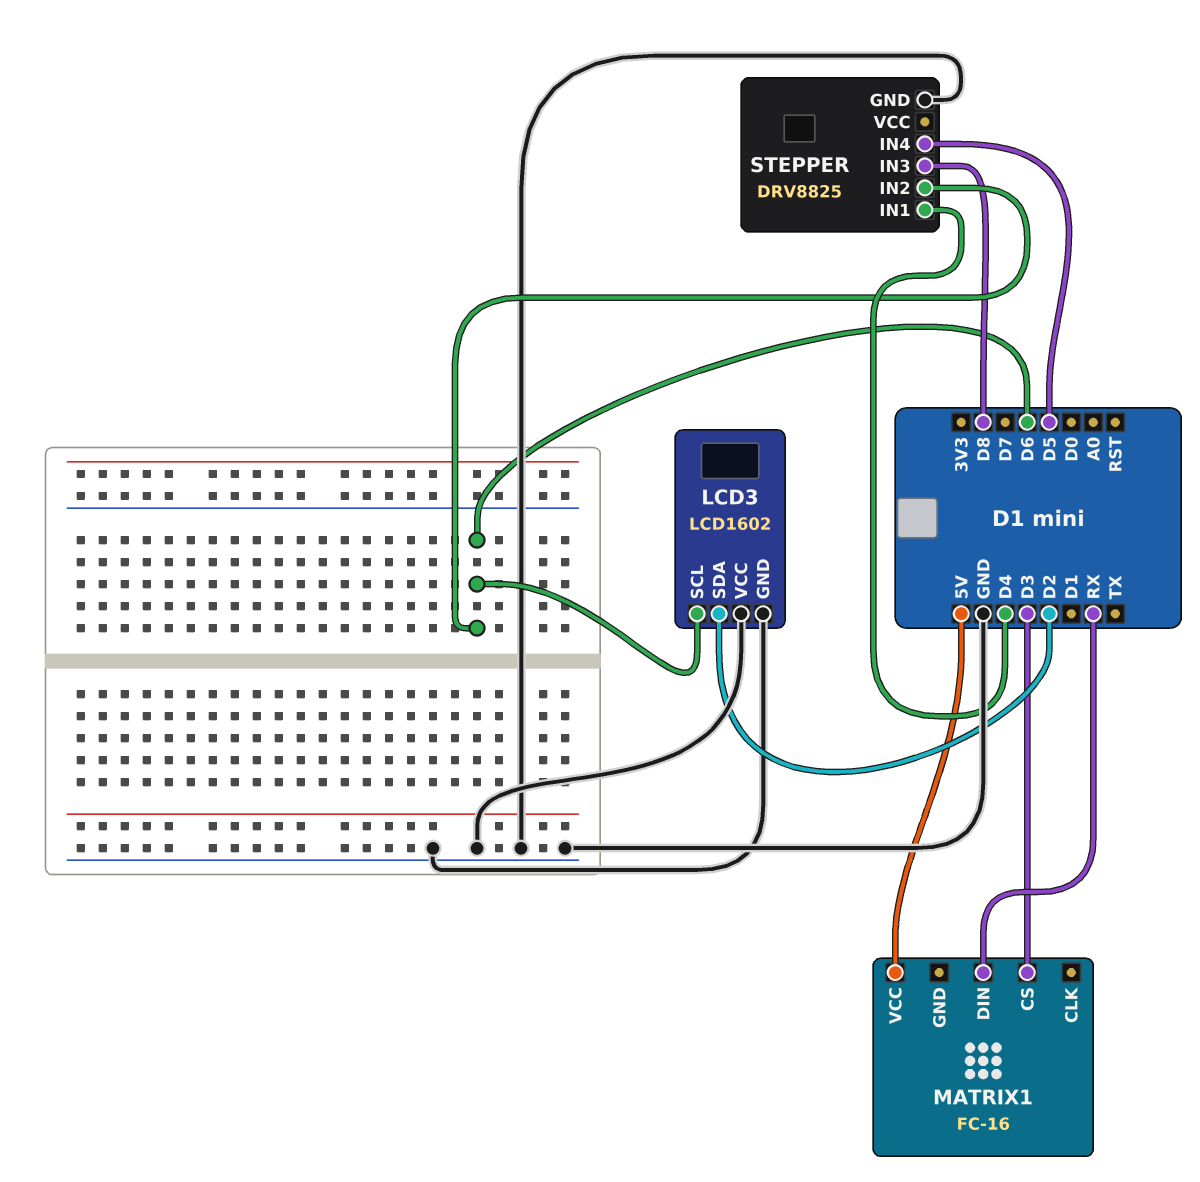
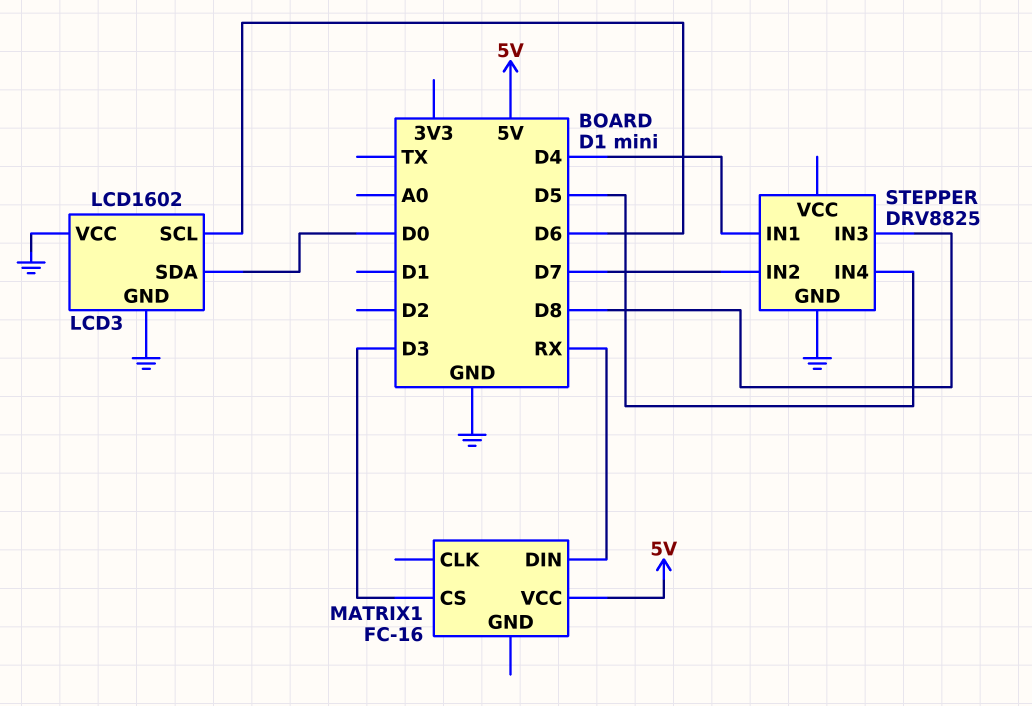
LCD3 pin SDA: D2 -> D0
STEPPER pin IN2: D6 -> D7

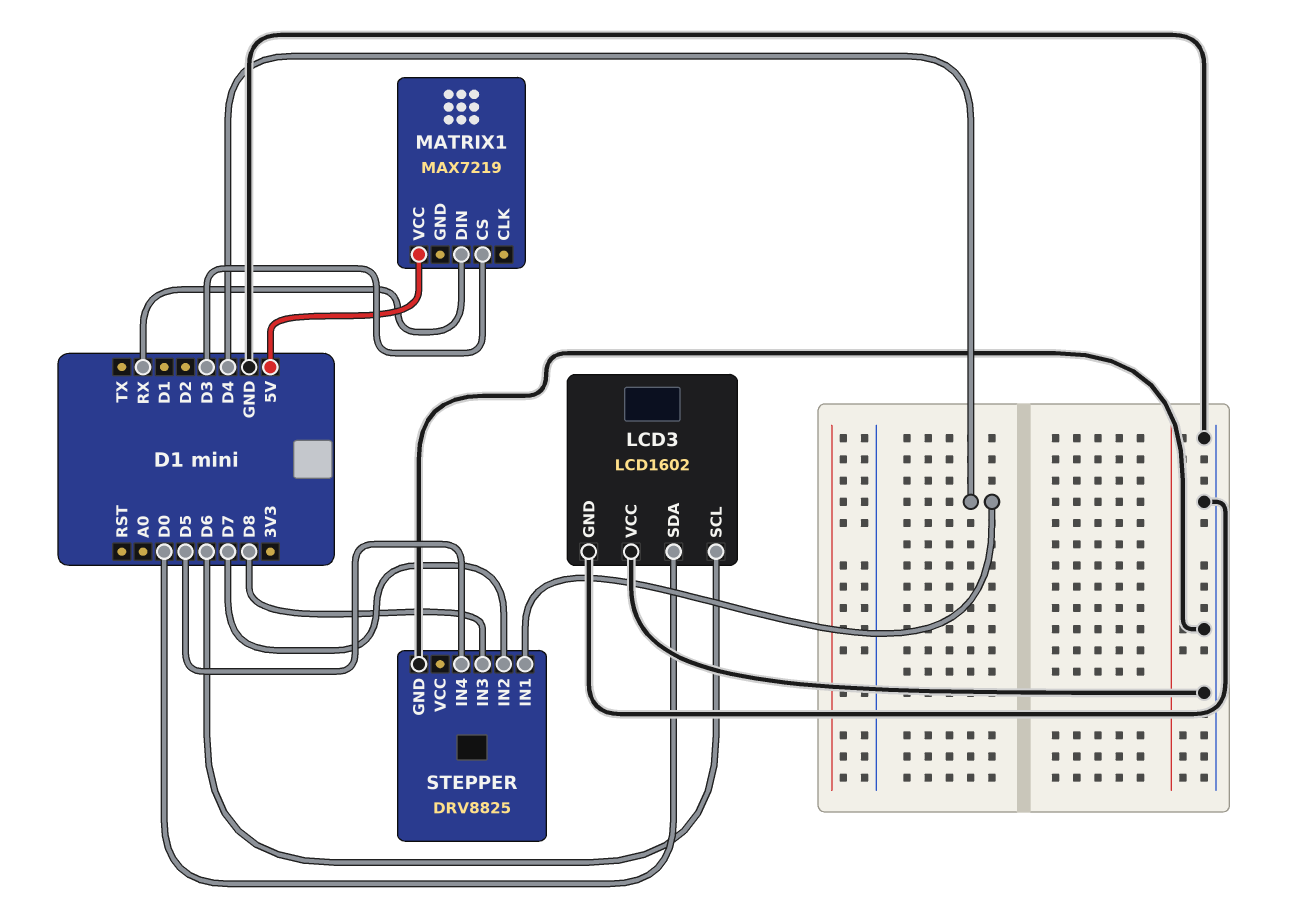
MATRIX1: FC-16 -> MAX7219

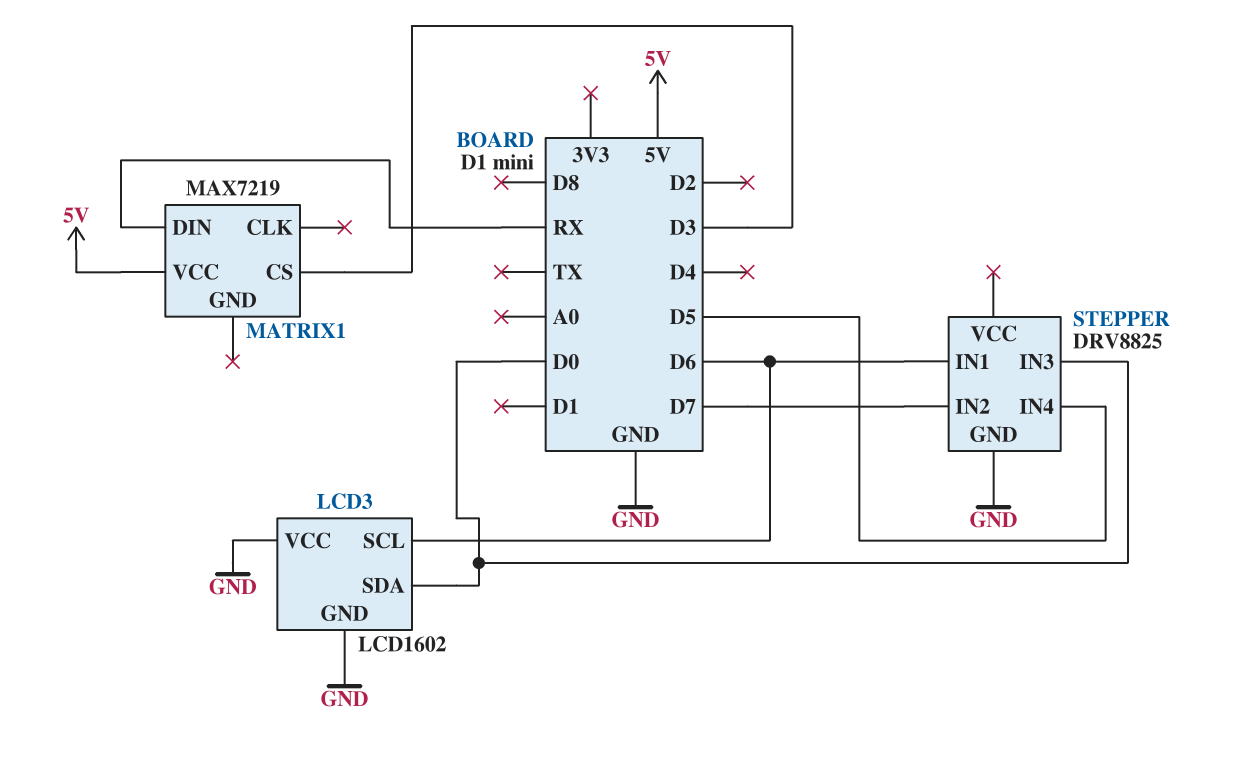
STEPPER pin IN1: D4 -> D6
STEPPER pin IN3: D8 -> D0

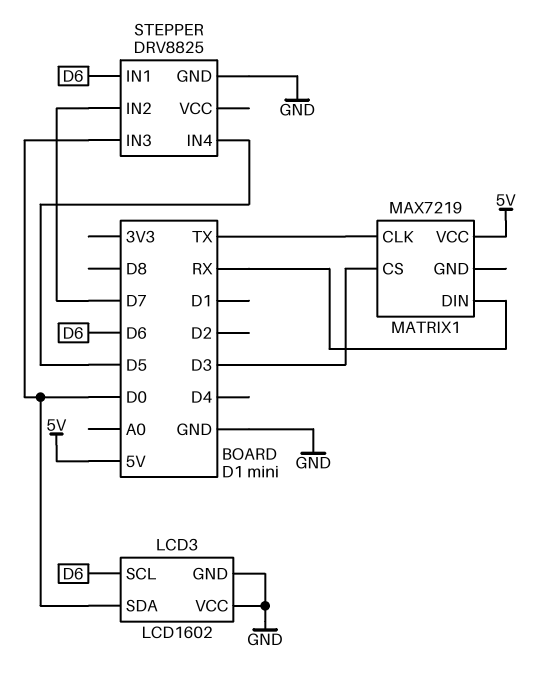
MATRIX1 pin CLK: none -> TX

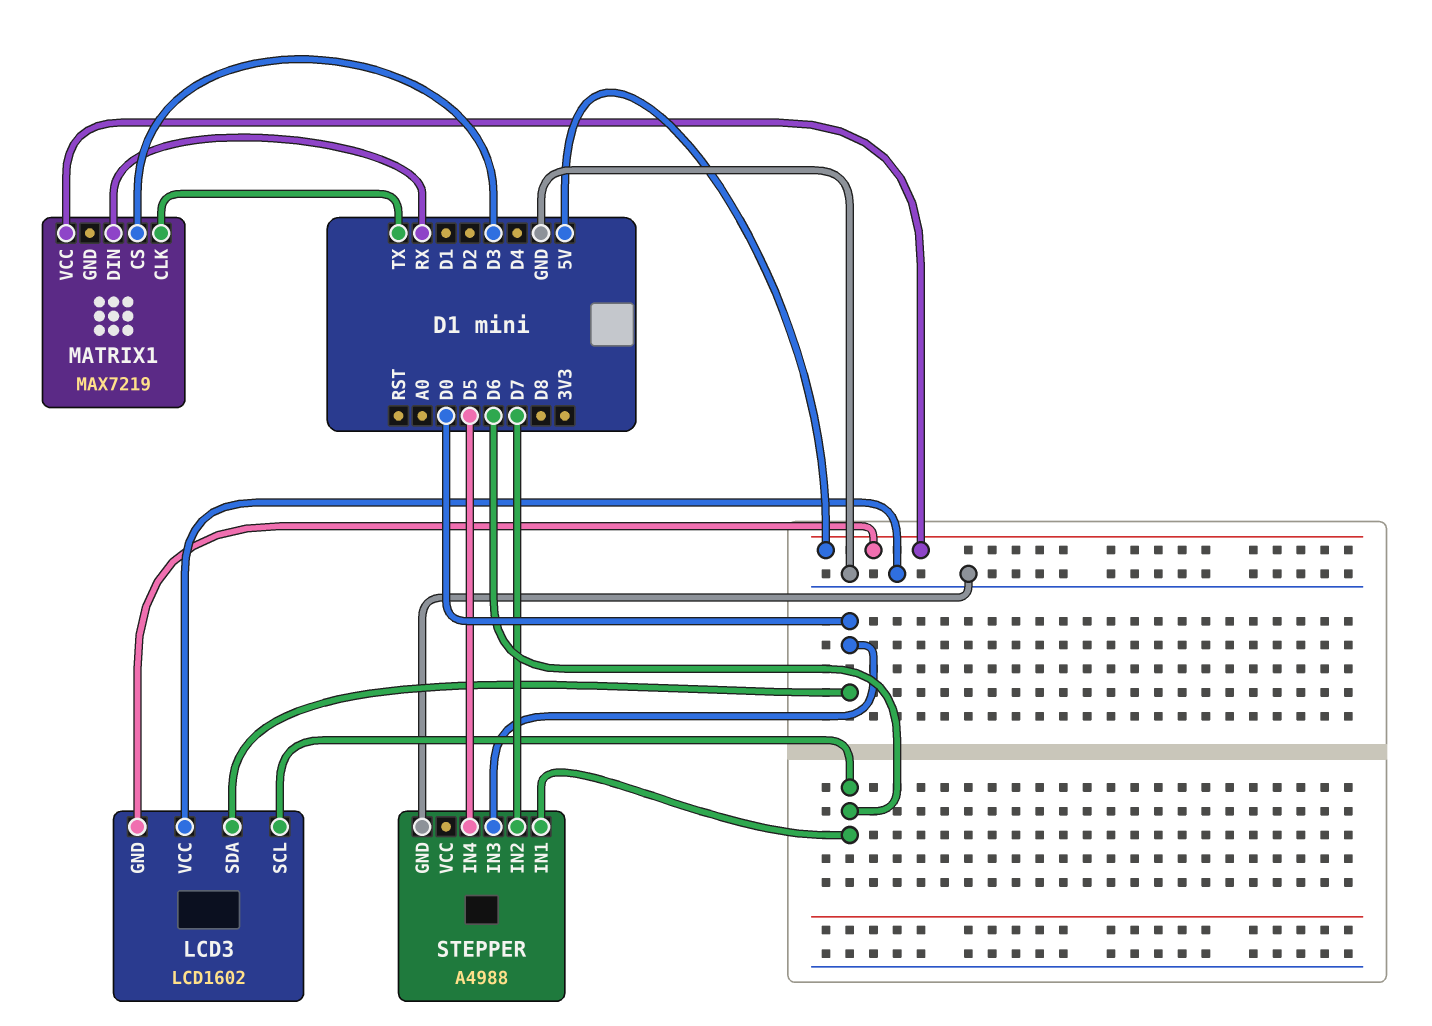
LCD3 pin GND: GND -> 5V
STEPPER: DRV8825 -> A4988

